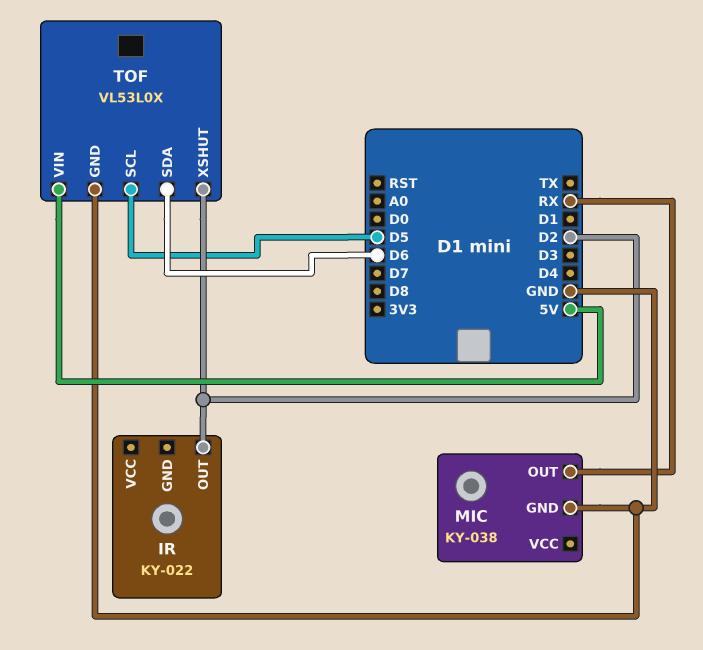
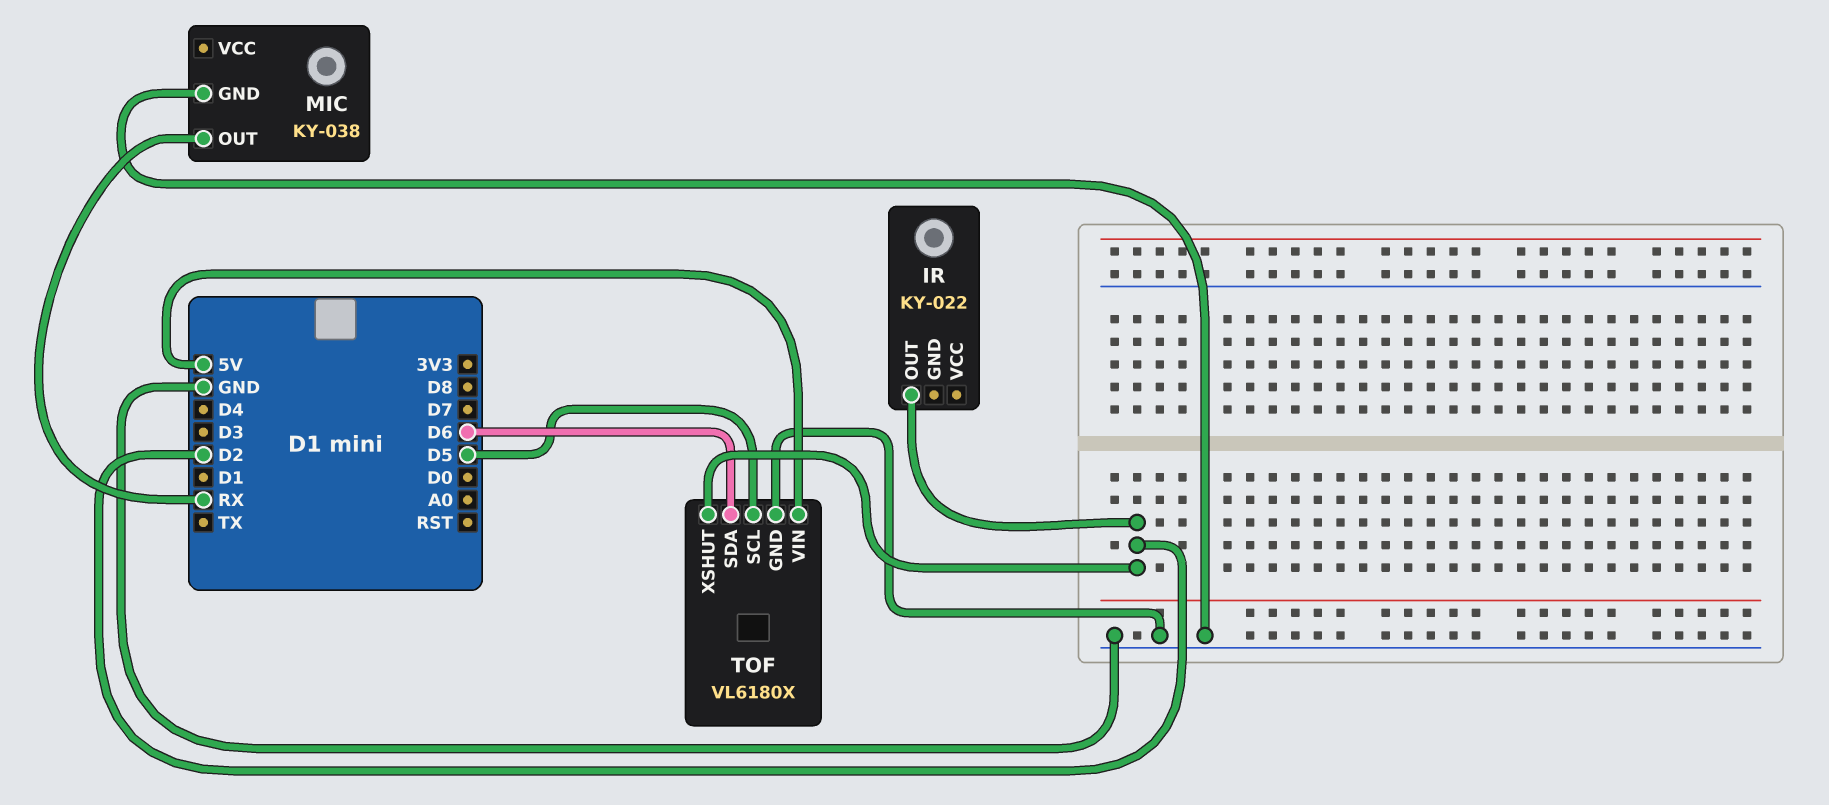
TOF: VL53L0X -> VL6180X

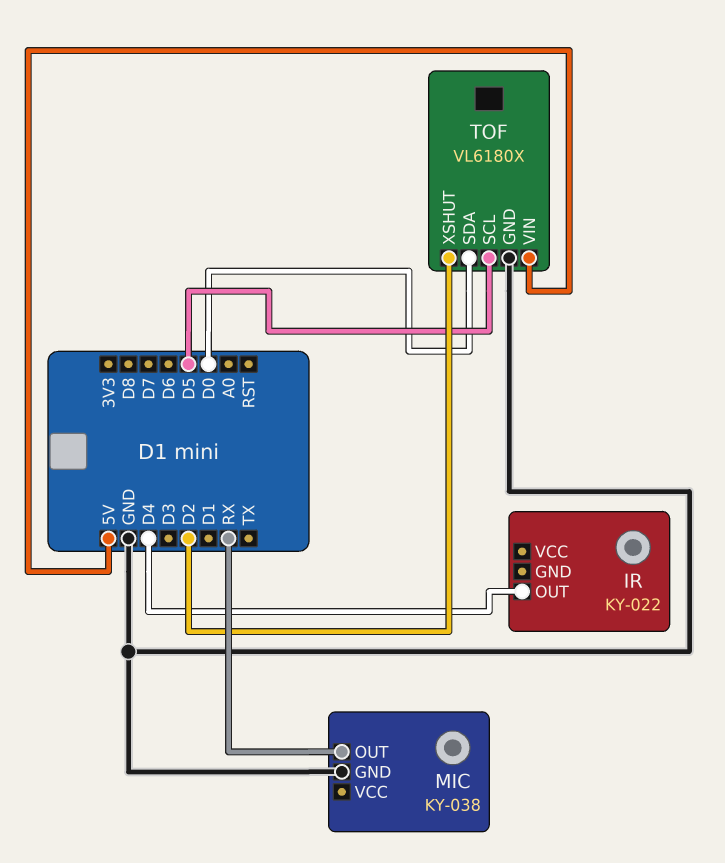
IR pin OUT: D2 -> D4
TOF pin SDA: D6 -> D0

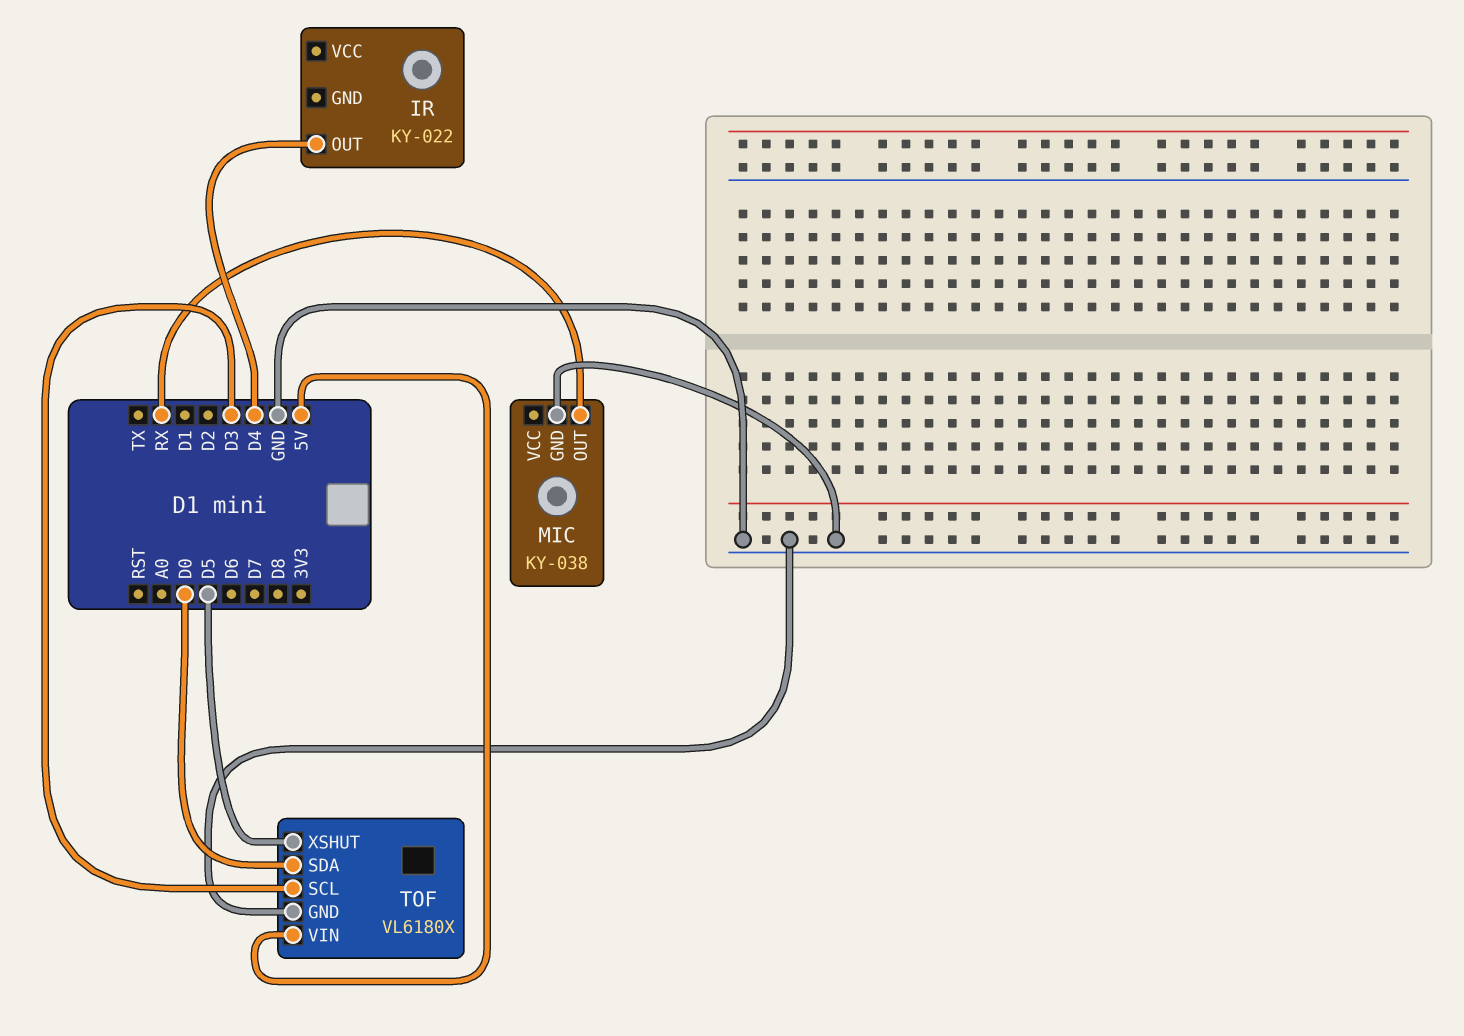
TOF pin SCL: D5 -> D3
TOF pin XSHUT: D2 -> D5

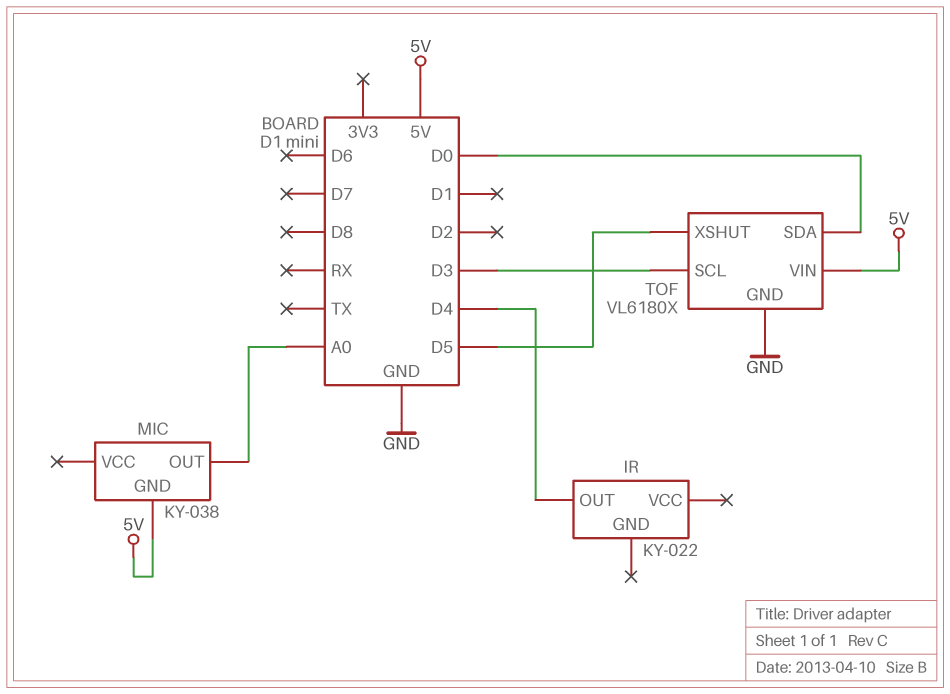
MIC pin GND: GND -> 5V
MIC pin OUT: RX -> A0

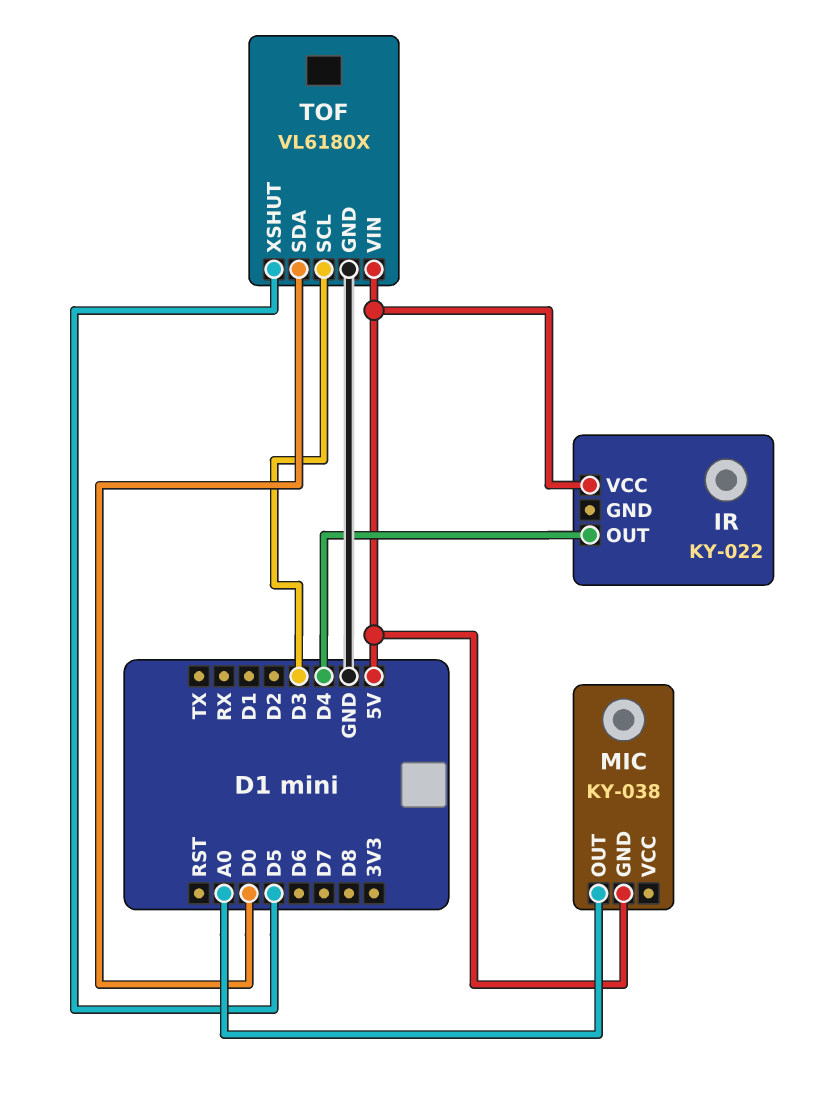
IR pin VCC: none -> 5V

